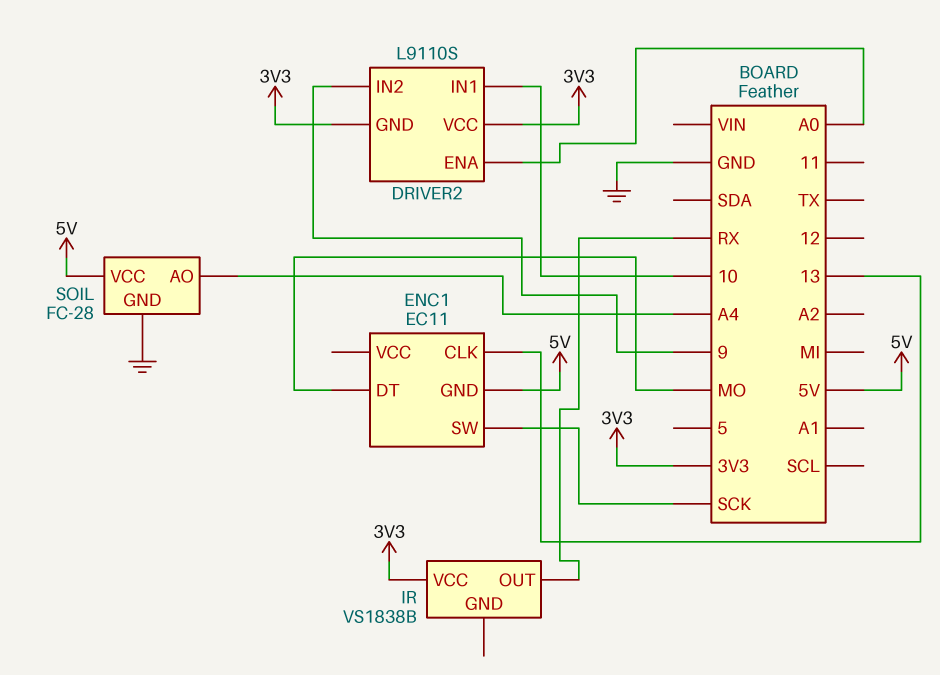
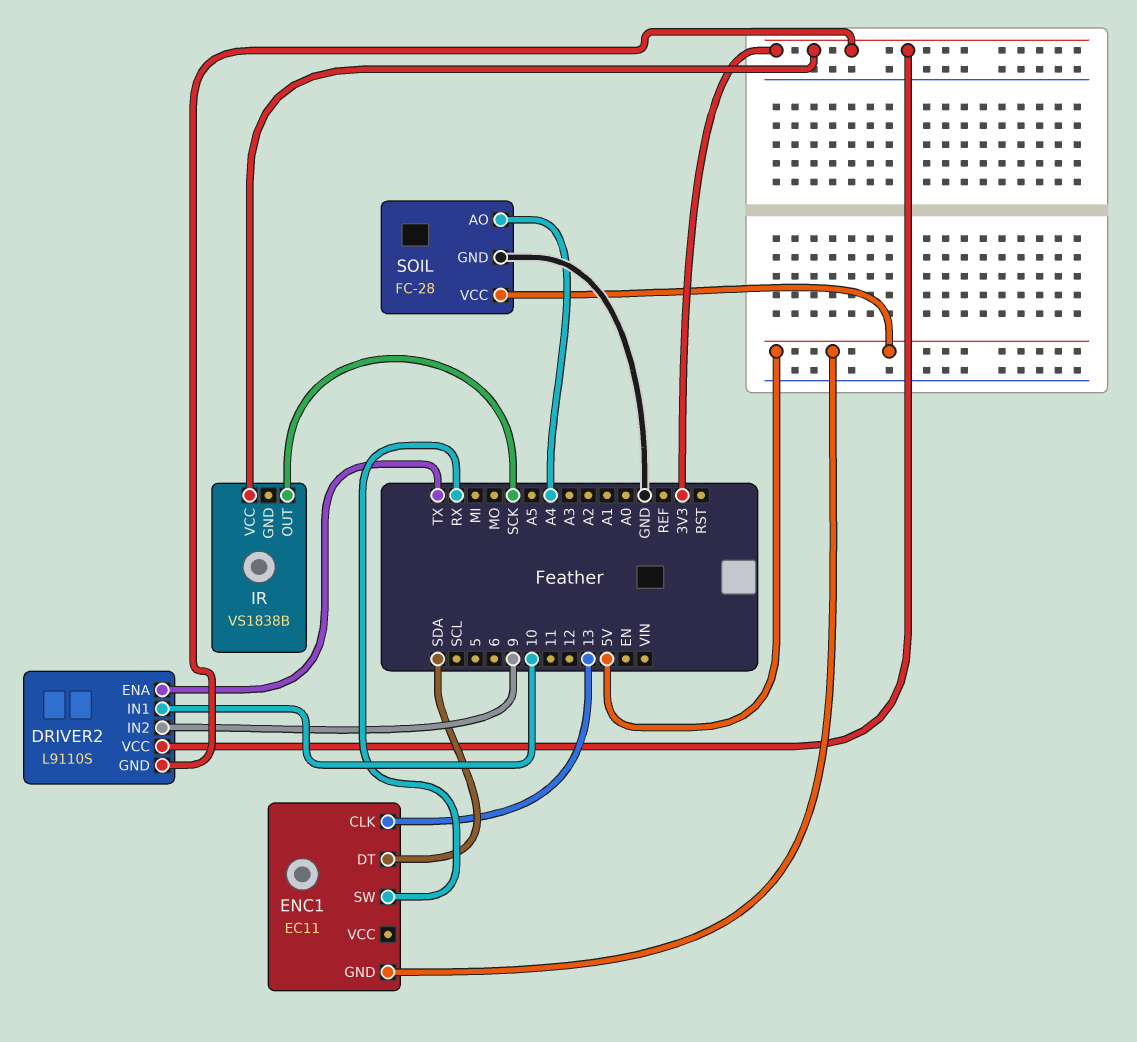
DRIVER2 pin ENA: A0 -> TX
ENC1 pin DT: MO -> SDA
ENC1 pin SW: SCK -> RX
IR pin OUT: RX -> SCK

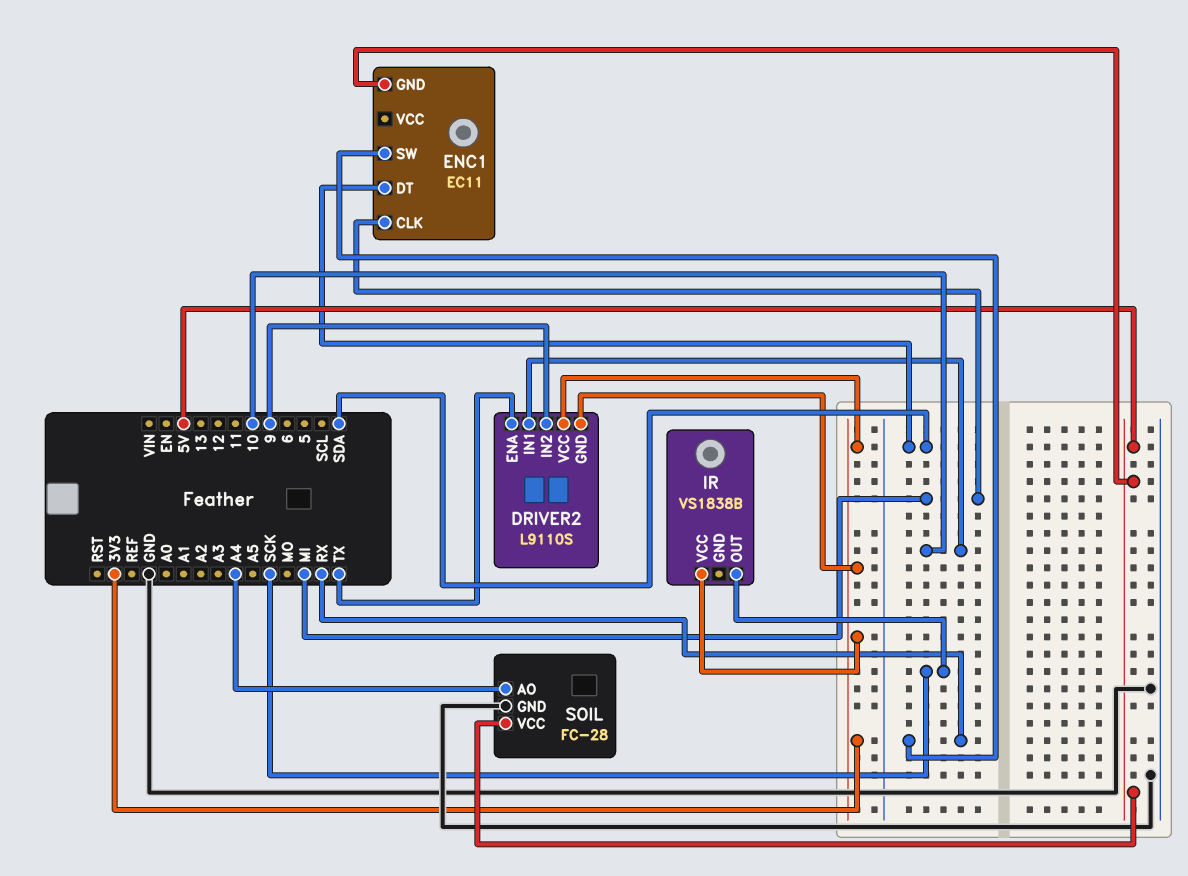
ENC1 pin CLK: 13 -> MI

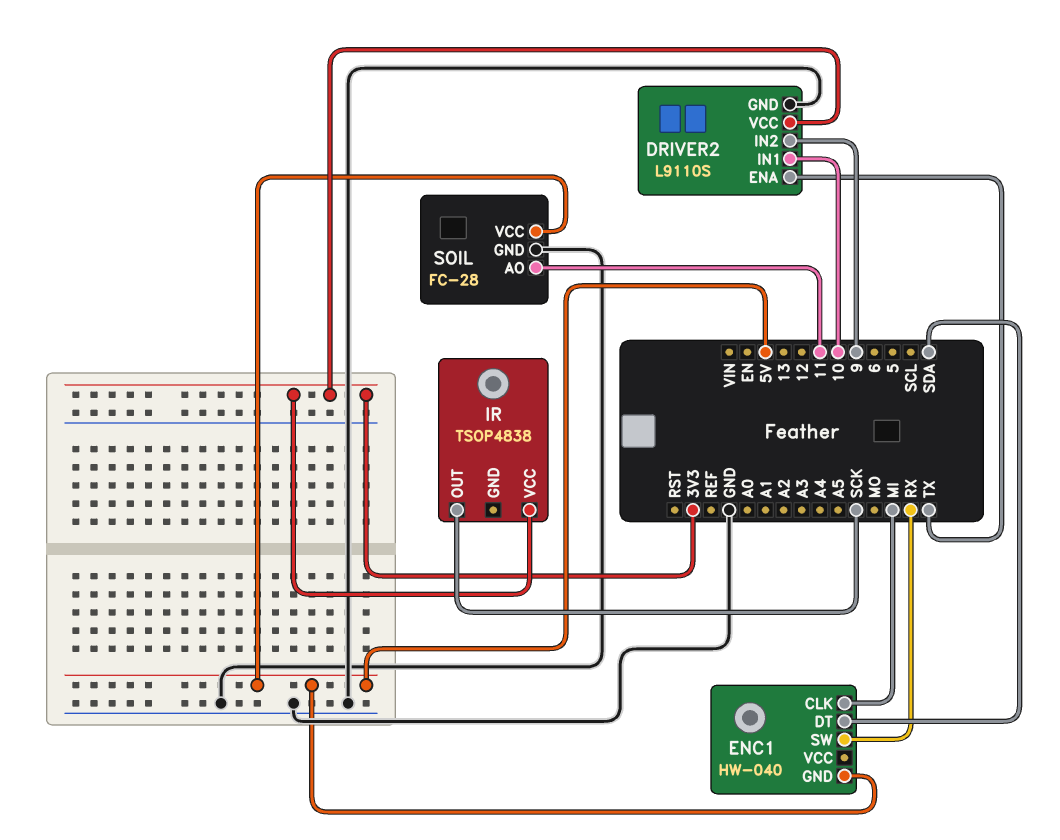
DRIVER2 pin GND: 3V3 -> GND
ENC1: EC11 -> HW-040
IR: VS1838B -> TSOP4838
SOIL pin AO: A4 -> 11

